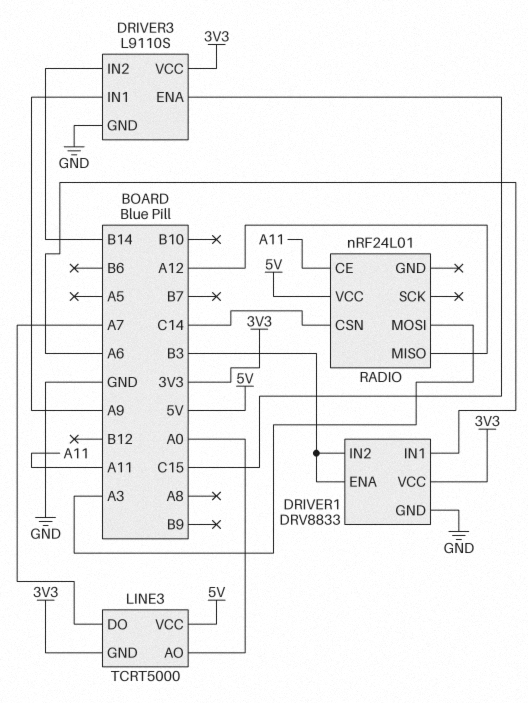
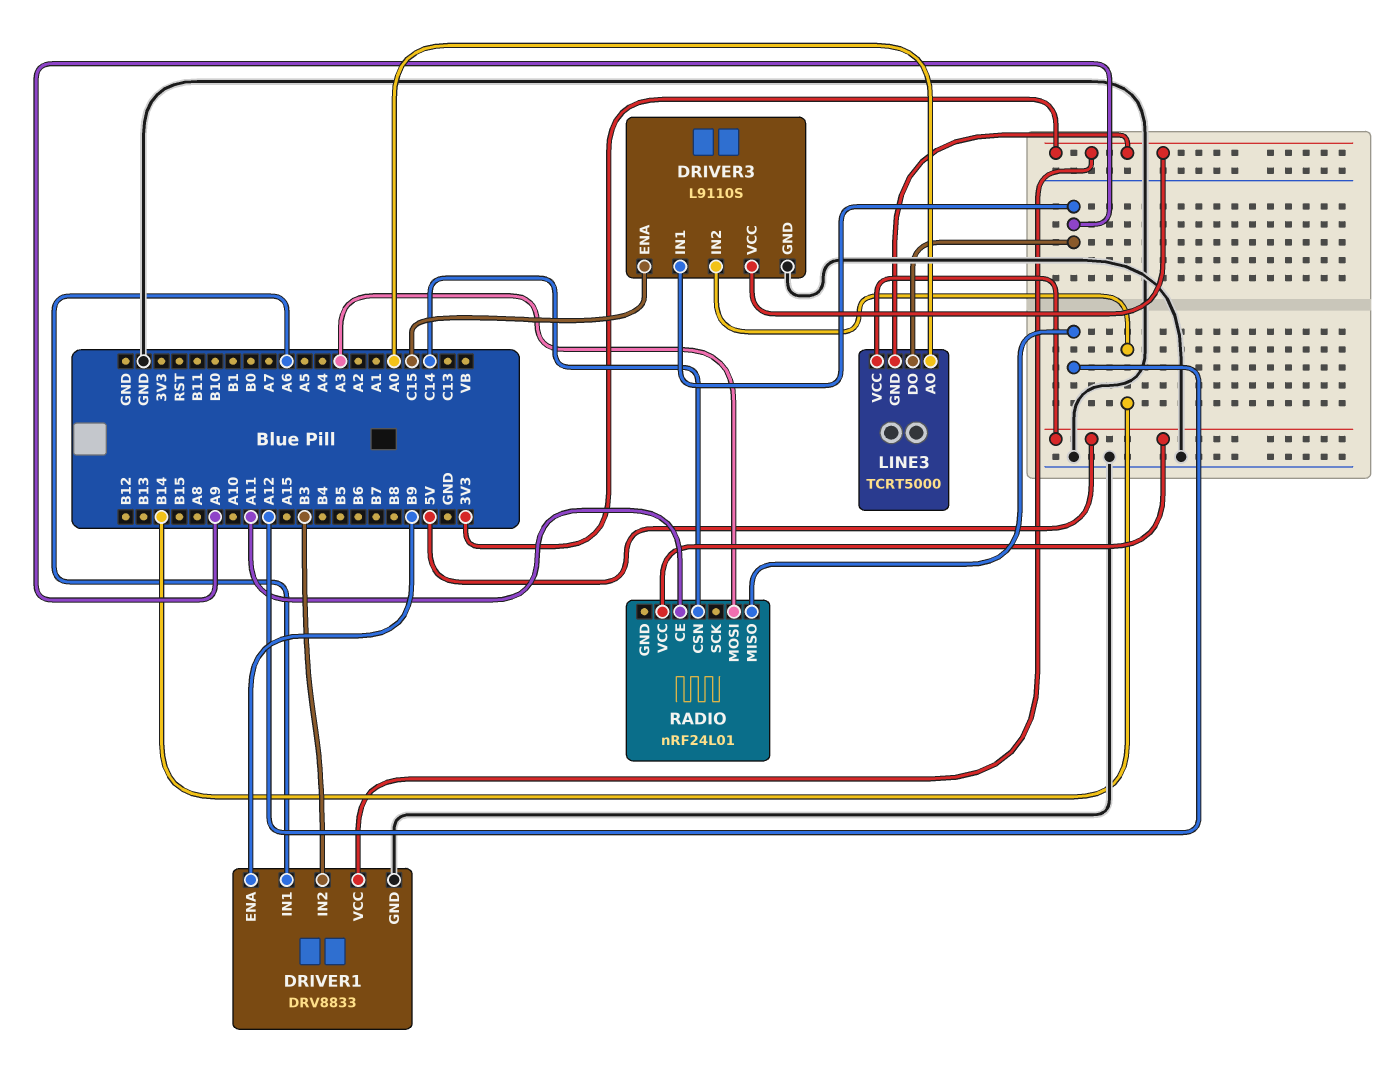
DRIVER1 pin ENA: B3 -> B9
LINE3 pin DO: A7 -> A9

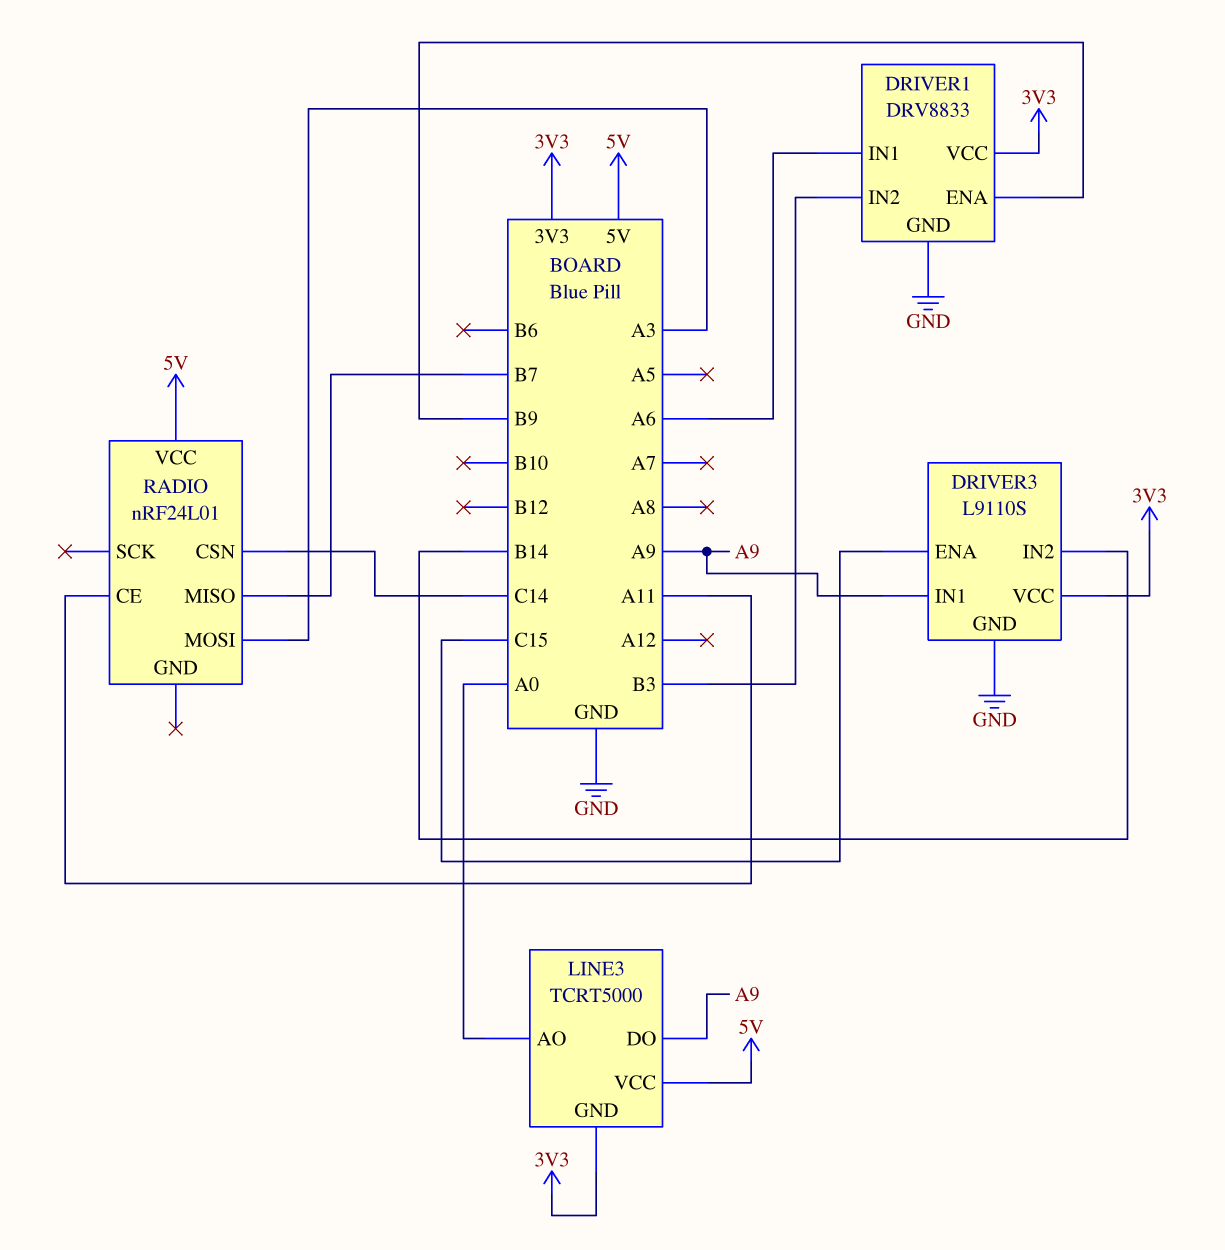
RADIO pin MISO: A12 -> B7

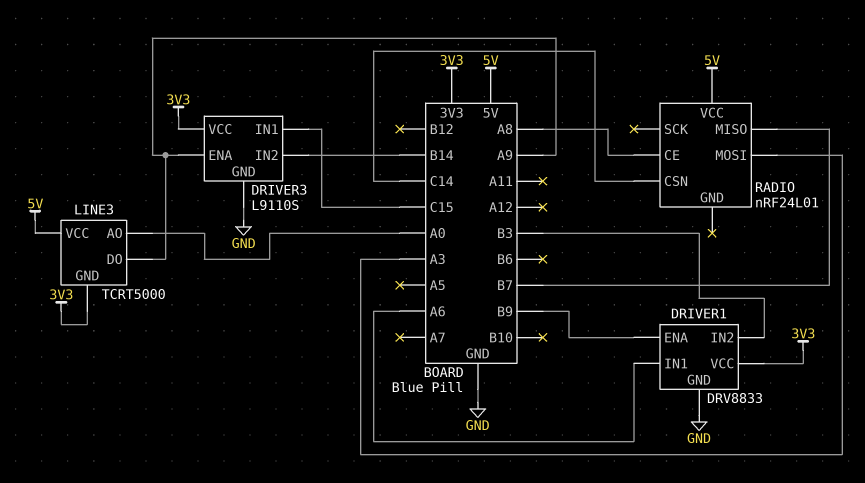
DRIVER3 pin ENA: C15 -> A9
DRIVER3 pin IN1: A9 -> C15
RADIO pin CE: A11 -> A8

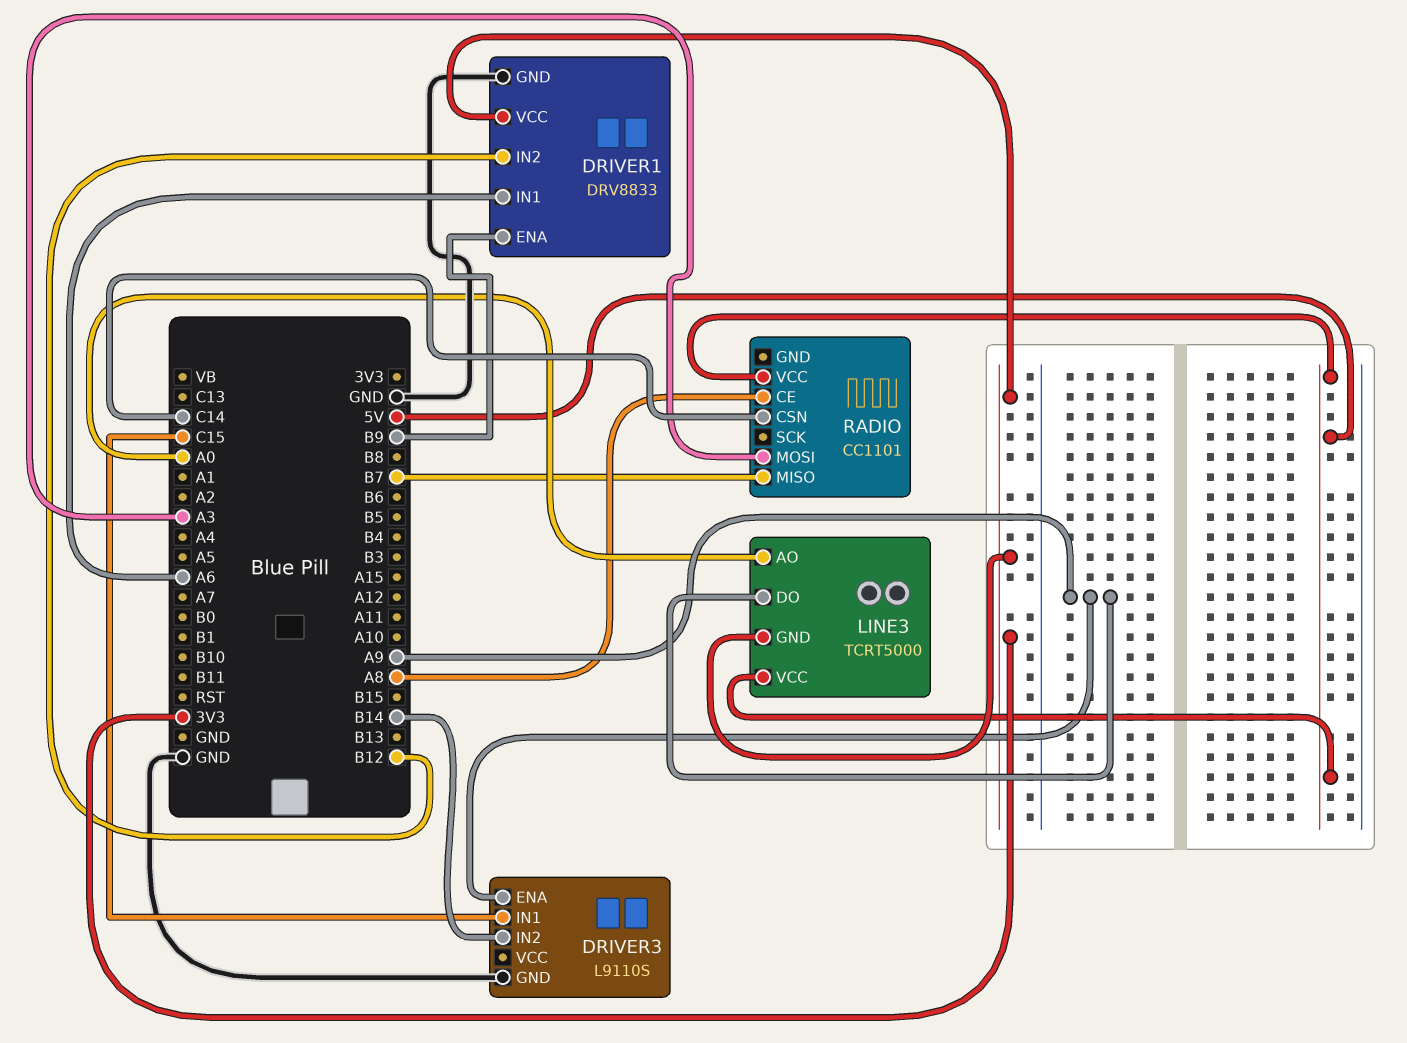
DRIVER1 pin IN2: B3 -> B12
DRIVER3 pin VCC: 3V3 -> none
RADIO: nRF24L01 -> CC1101

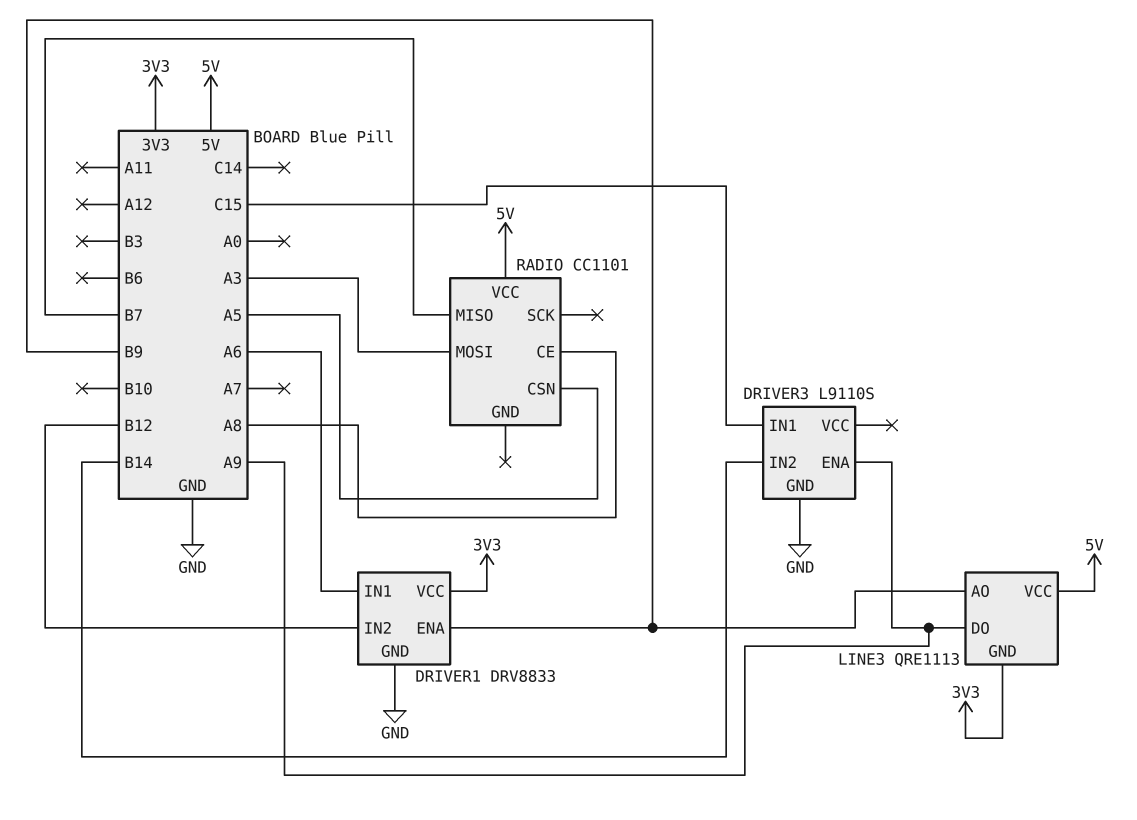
LINE3: TCRT5000 -> QRE1113
LINE3 pin AO: A0 -> B9
RADIO pin CSN: C14 -> A5

